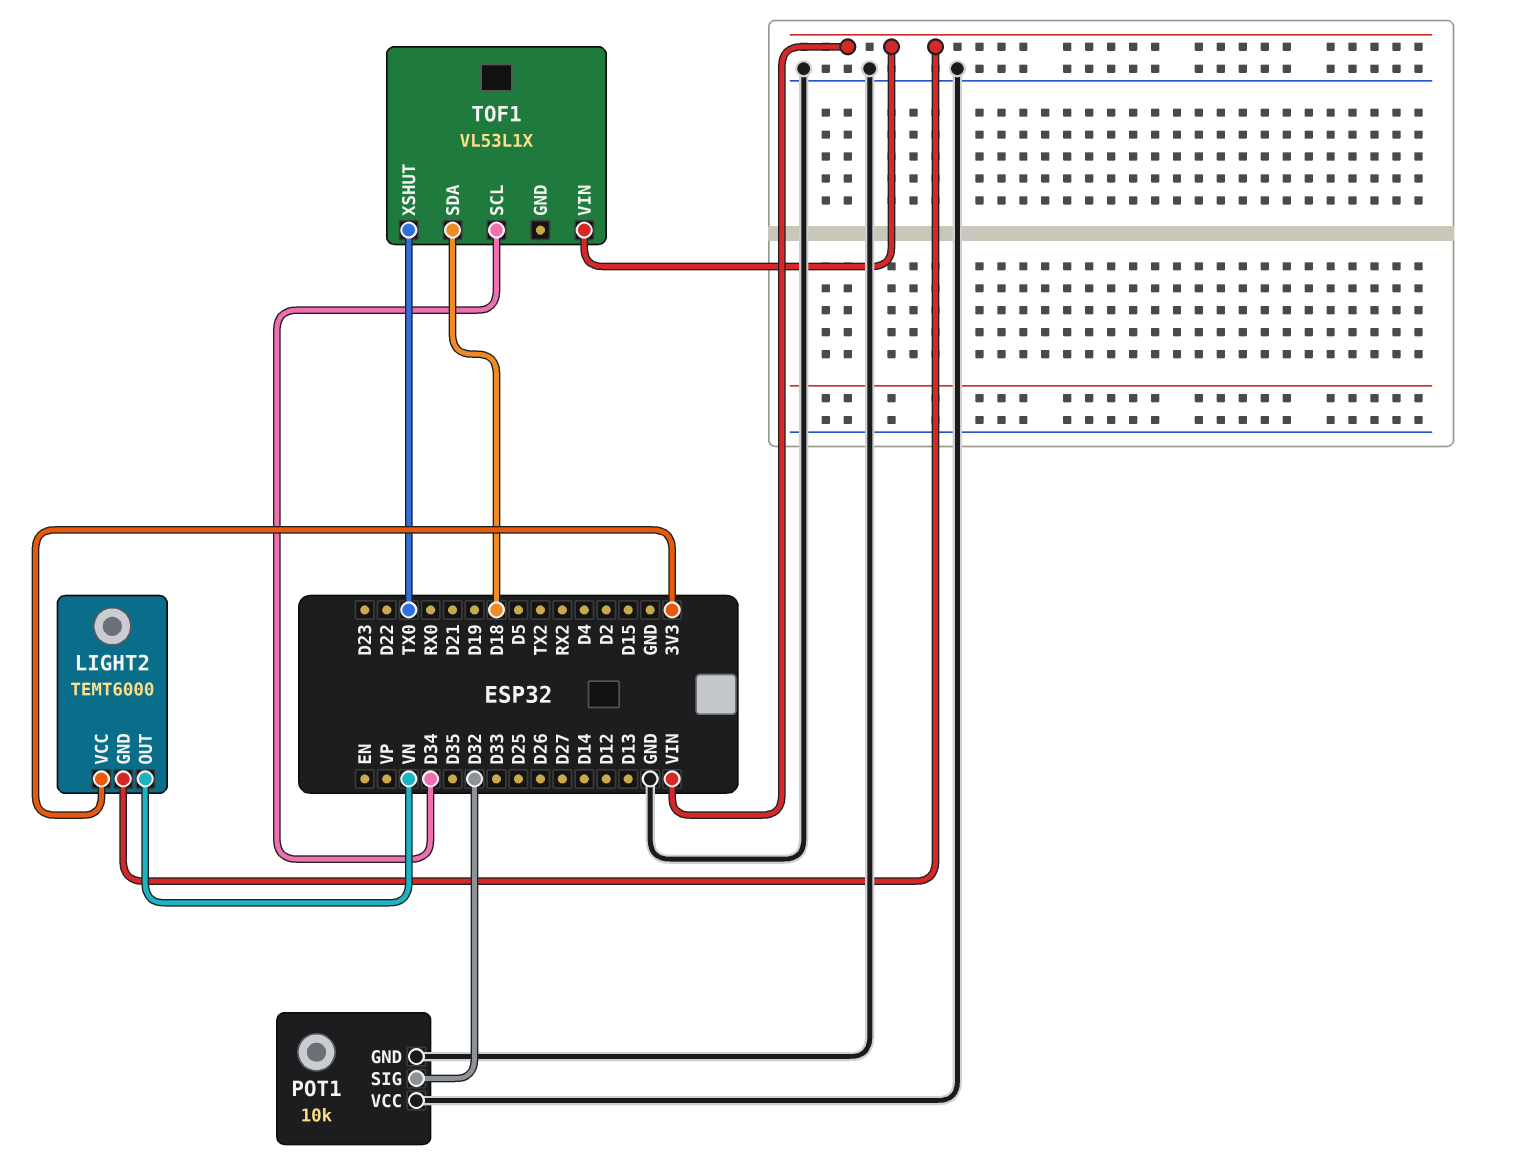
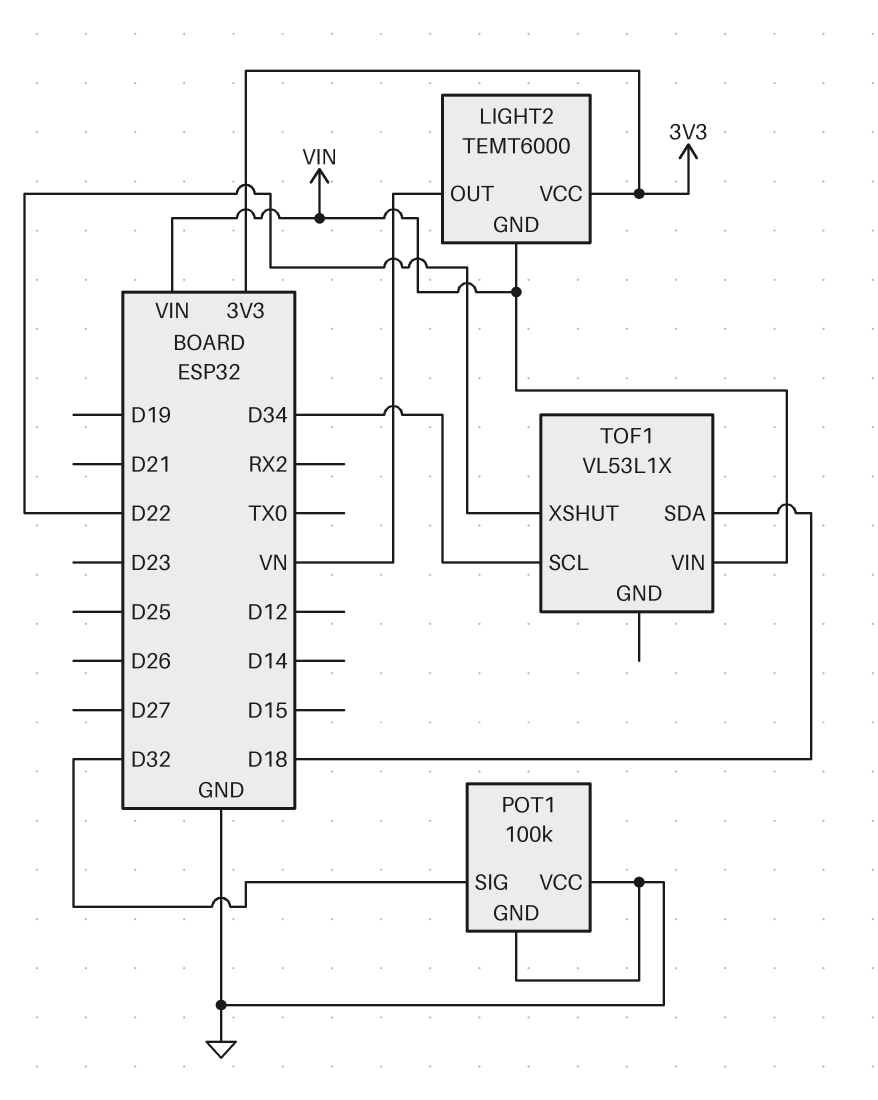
POT1: 10k -> 100k
TOF1 pin XSHUT: TX0 -> D22

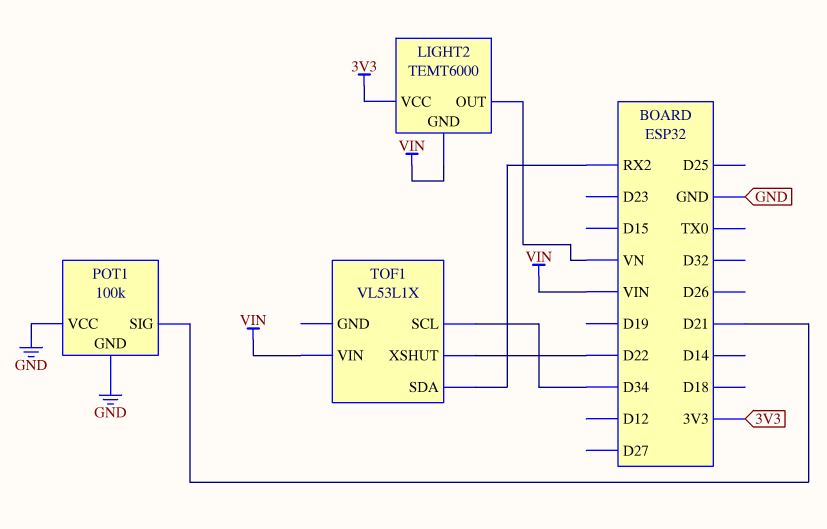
POT1 pin SIG: D32 -> D21
TOF1 pin SDA: D18 -> RX2

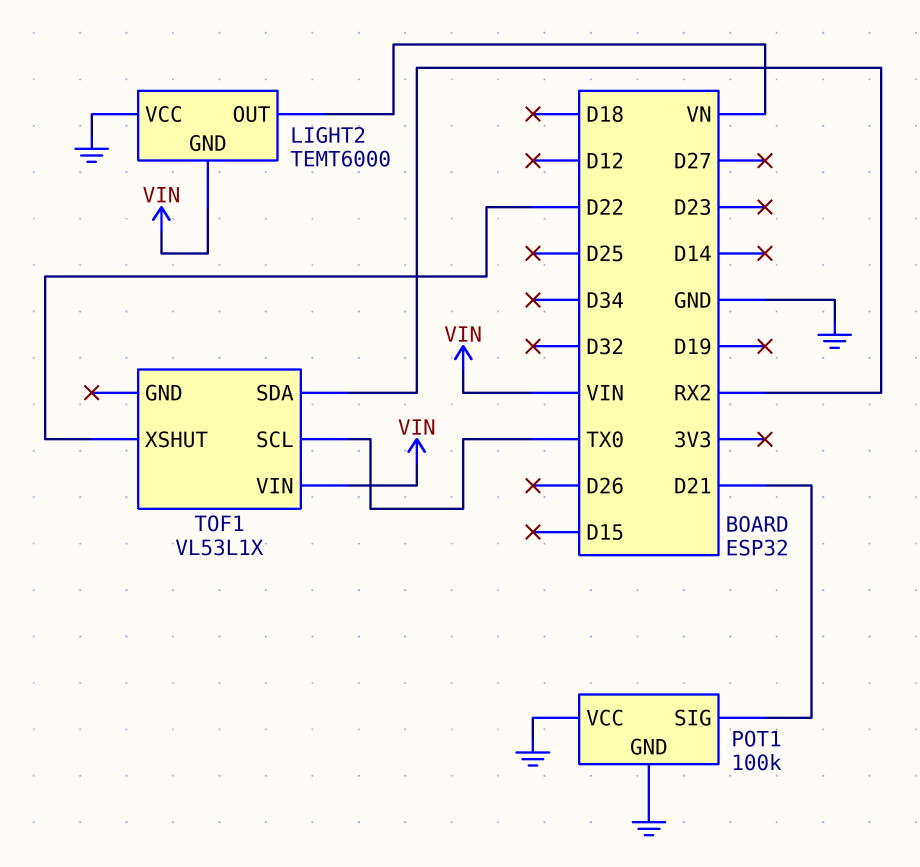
LIGHT2 pin VCC: 3V3 -> GND
TOF1 pin SCL: D34 -> TX0

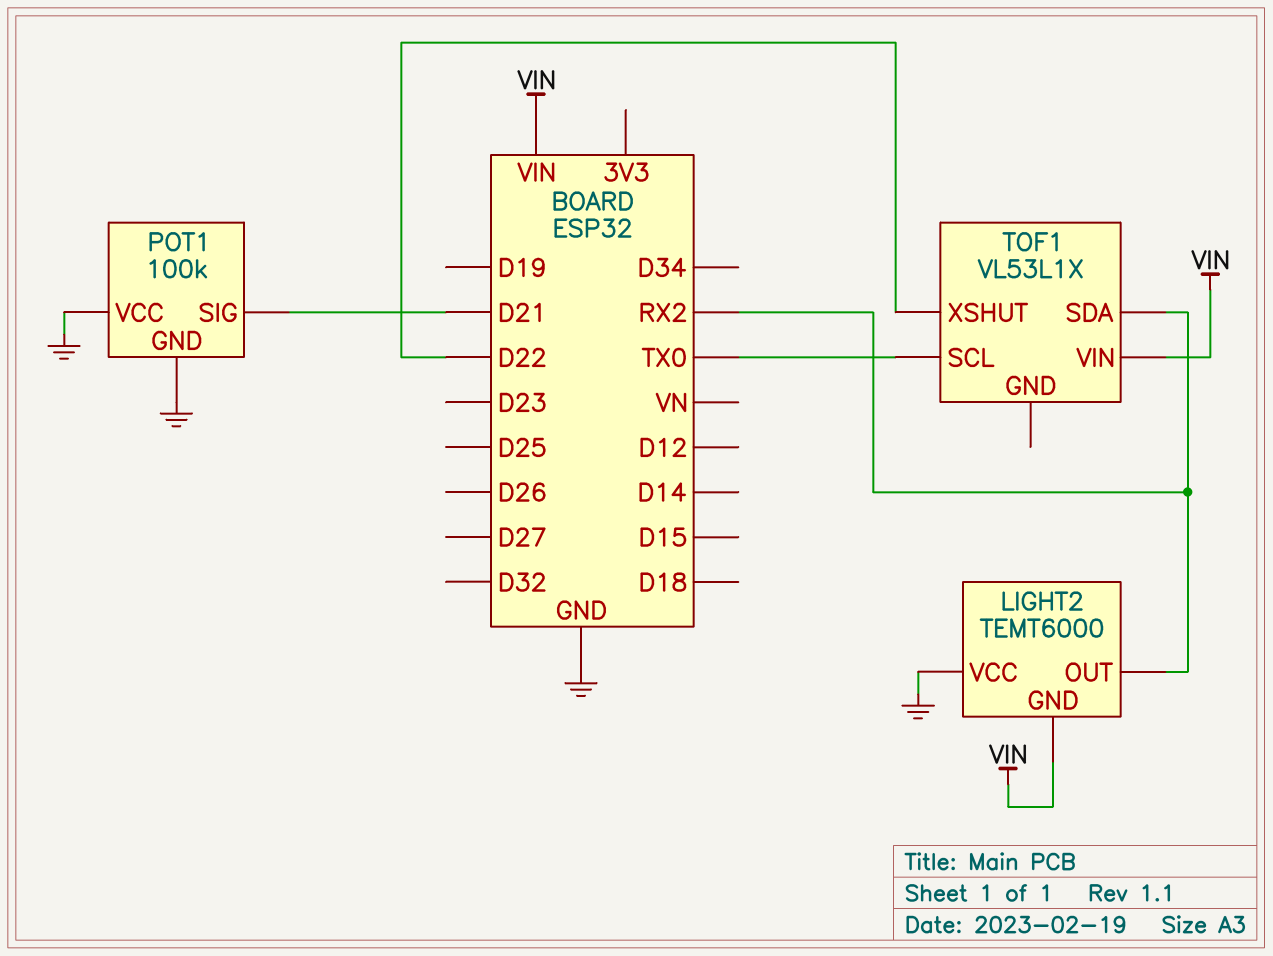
LIGHT2 pin OUT: VN -> RX2

